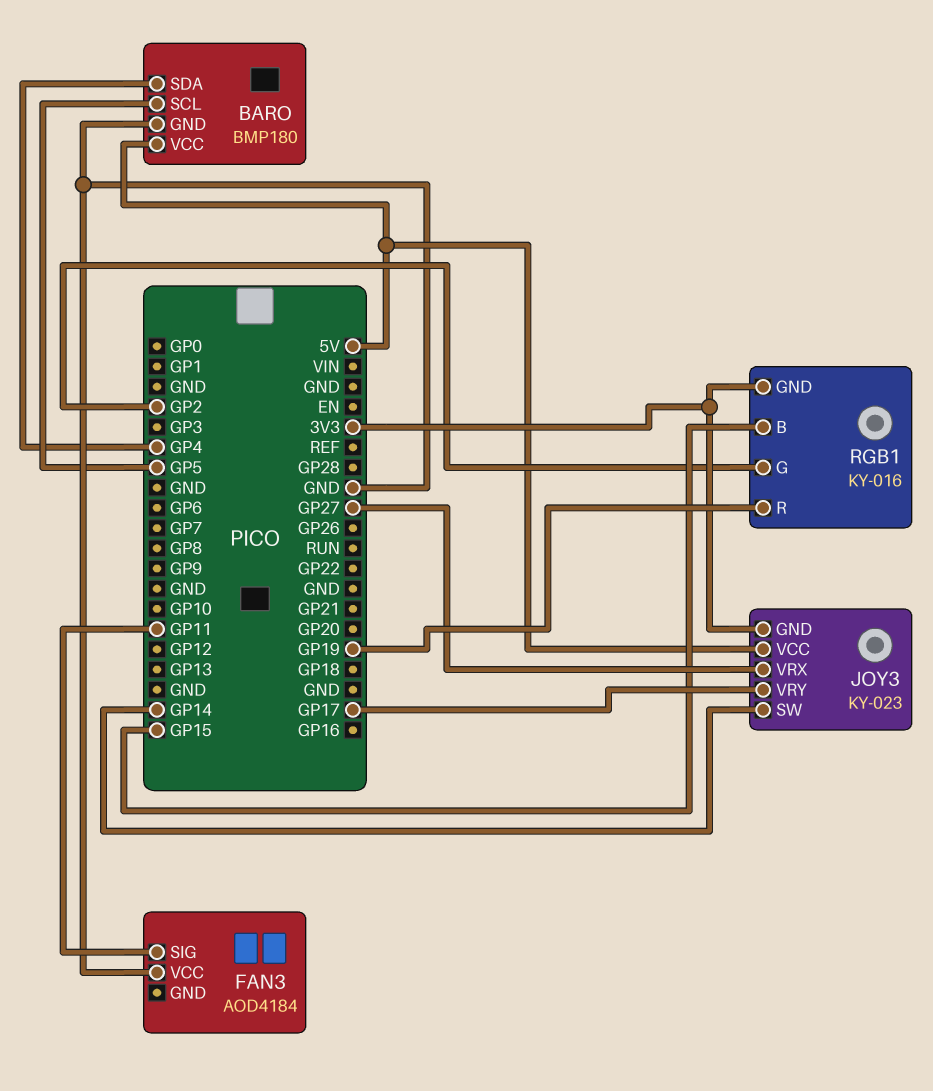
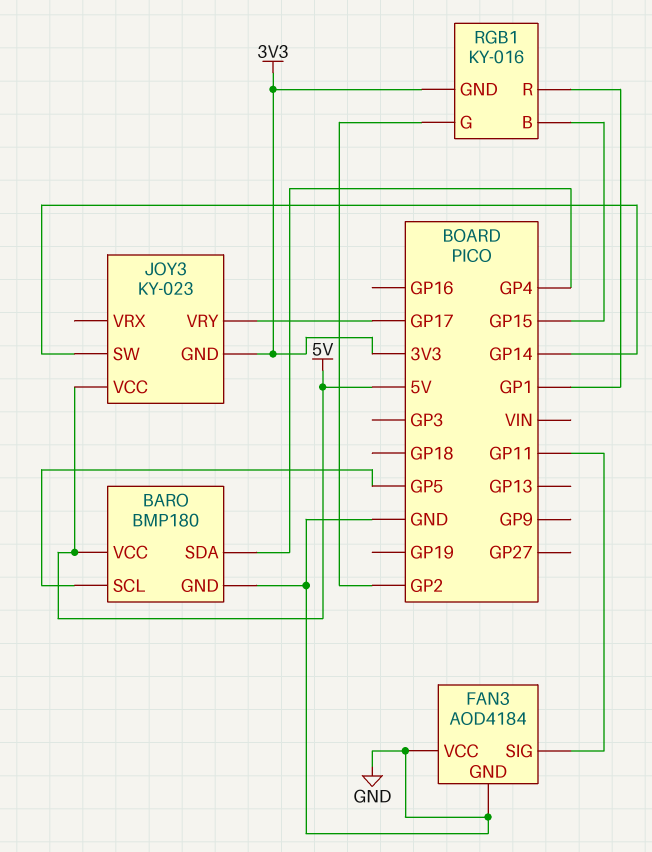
FAN3 pin GND: none -> GND
JOY3 pin VRX: GP27 -> none
RGB1 pin R: GP19 -> GP1

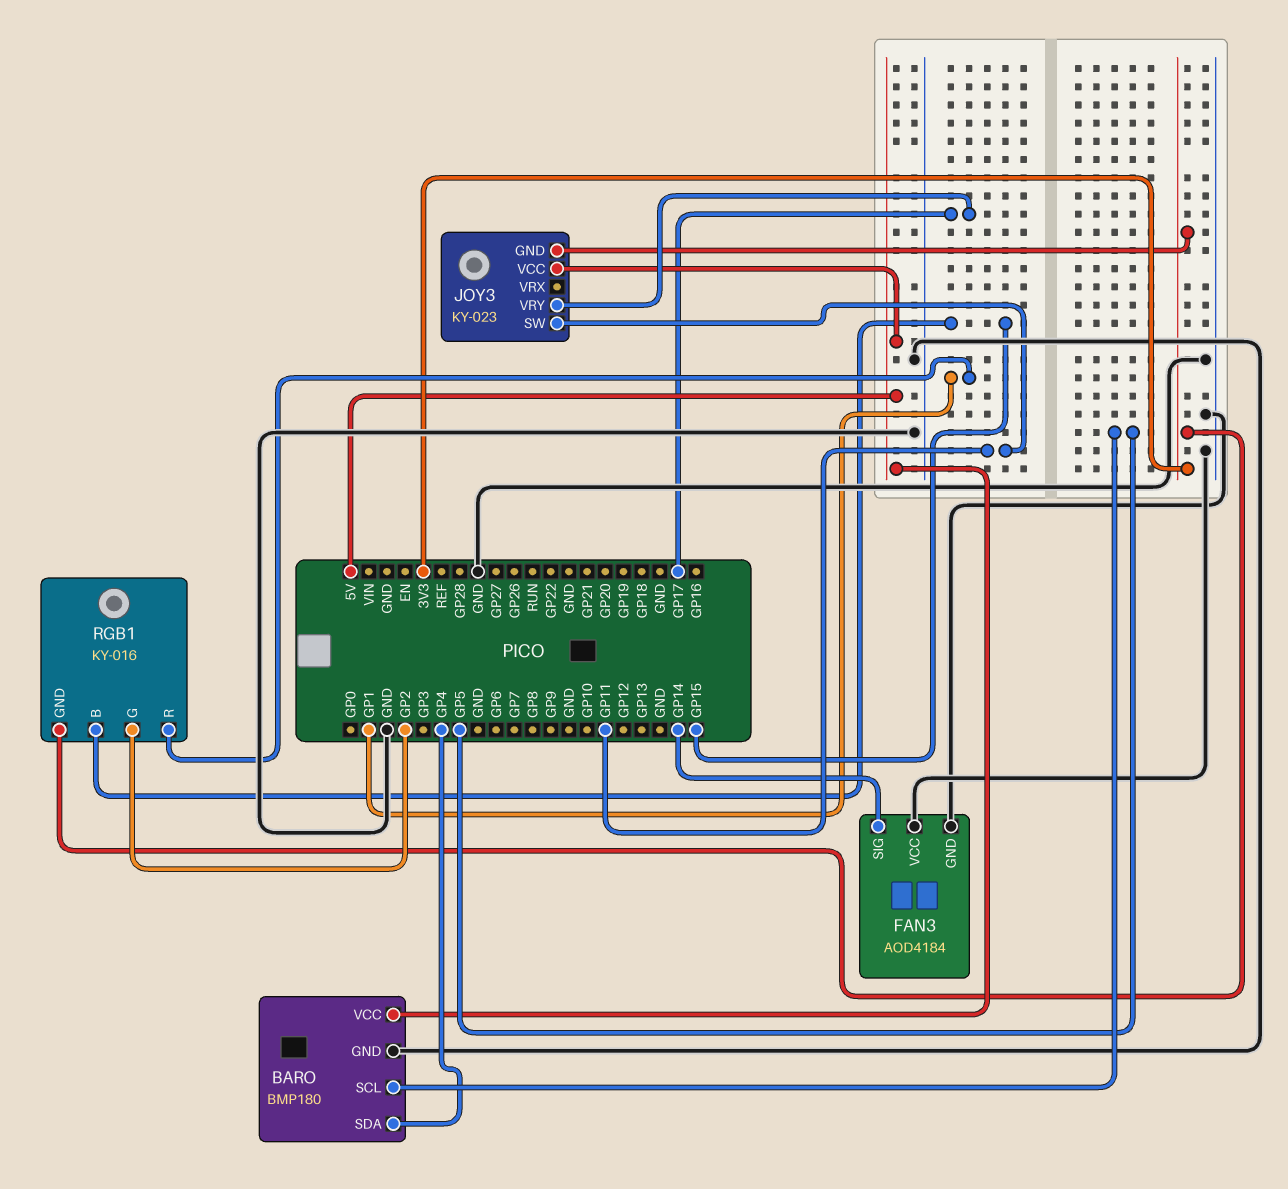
FAN3 pin SIG: GP11 -> GP14
JOY3 pin SW: GP14 -> GP11

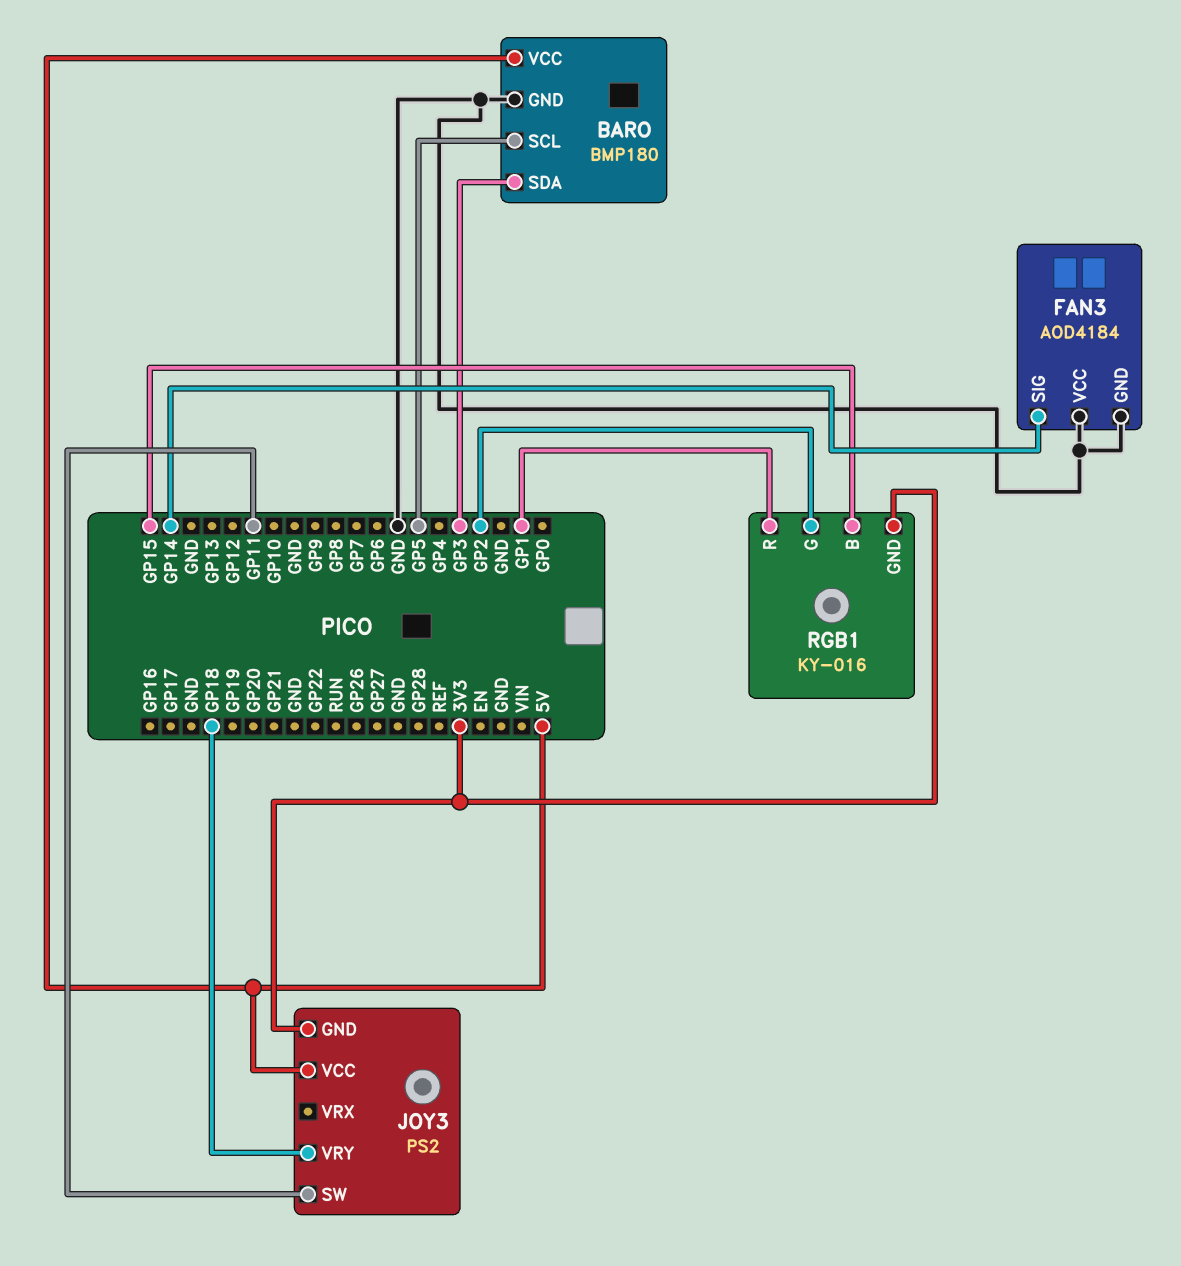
BARO pin SDA: GP4 -> GP3
JOY3: KY-023 -> PS2
JOY3 pin VRY: GP17 -> GP18

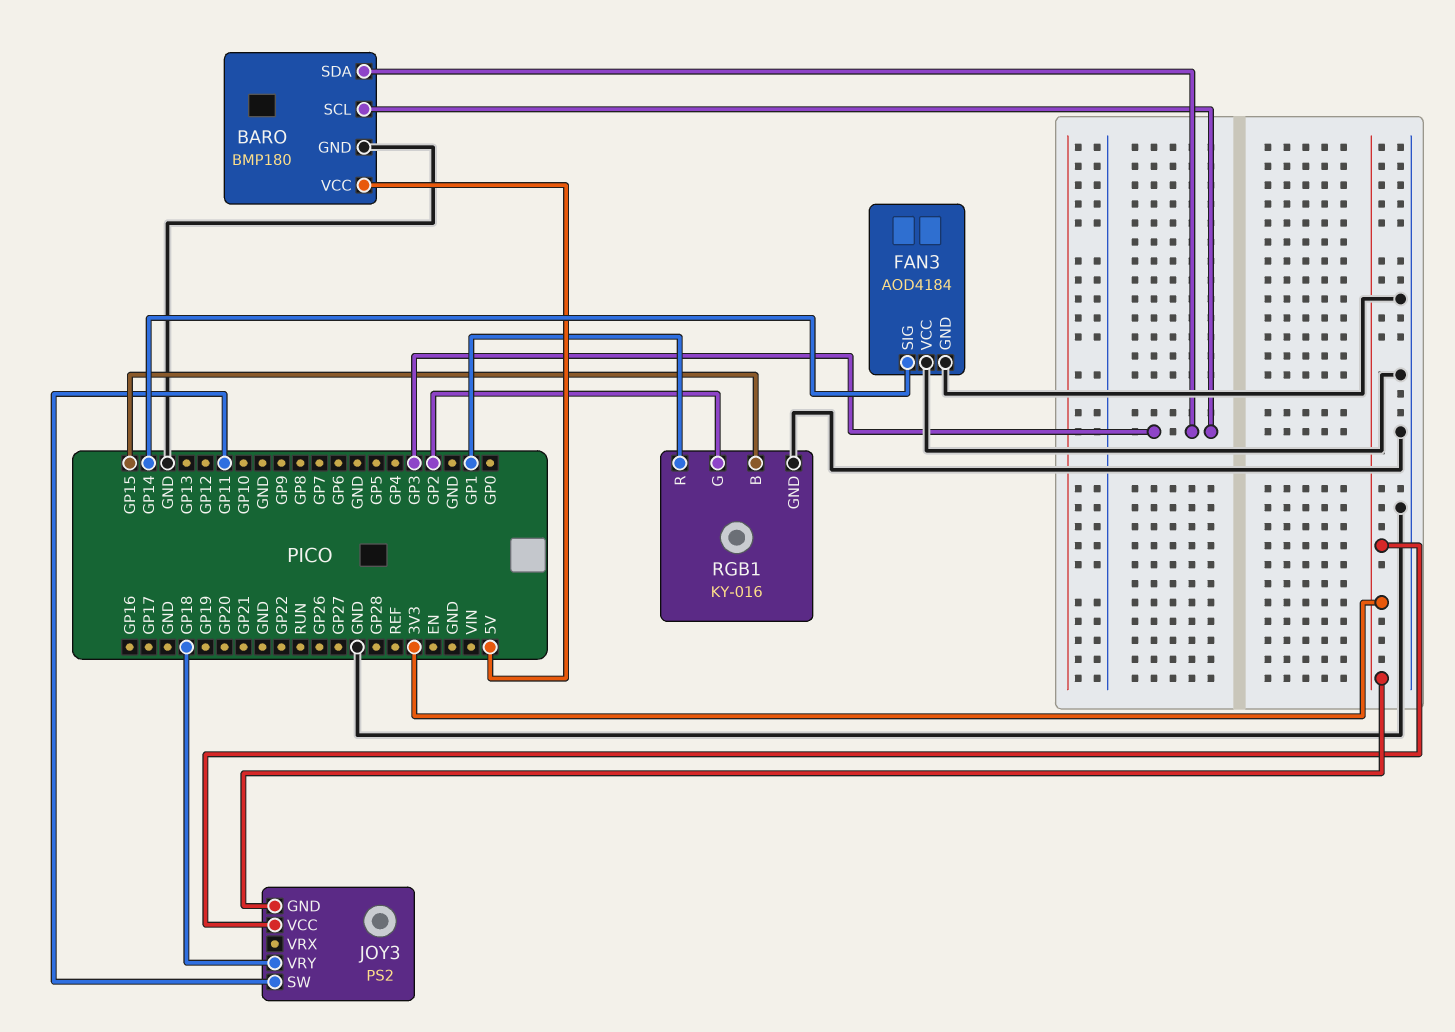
BARO pin SCL: GP5 -> GP3
JOY3 pin VCC: 5V -> 3V3
RGB1 pin GND: 3V3 -> GND

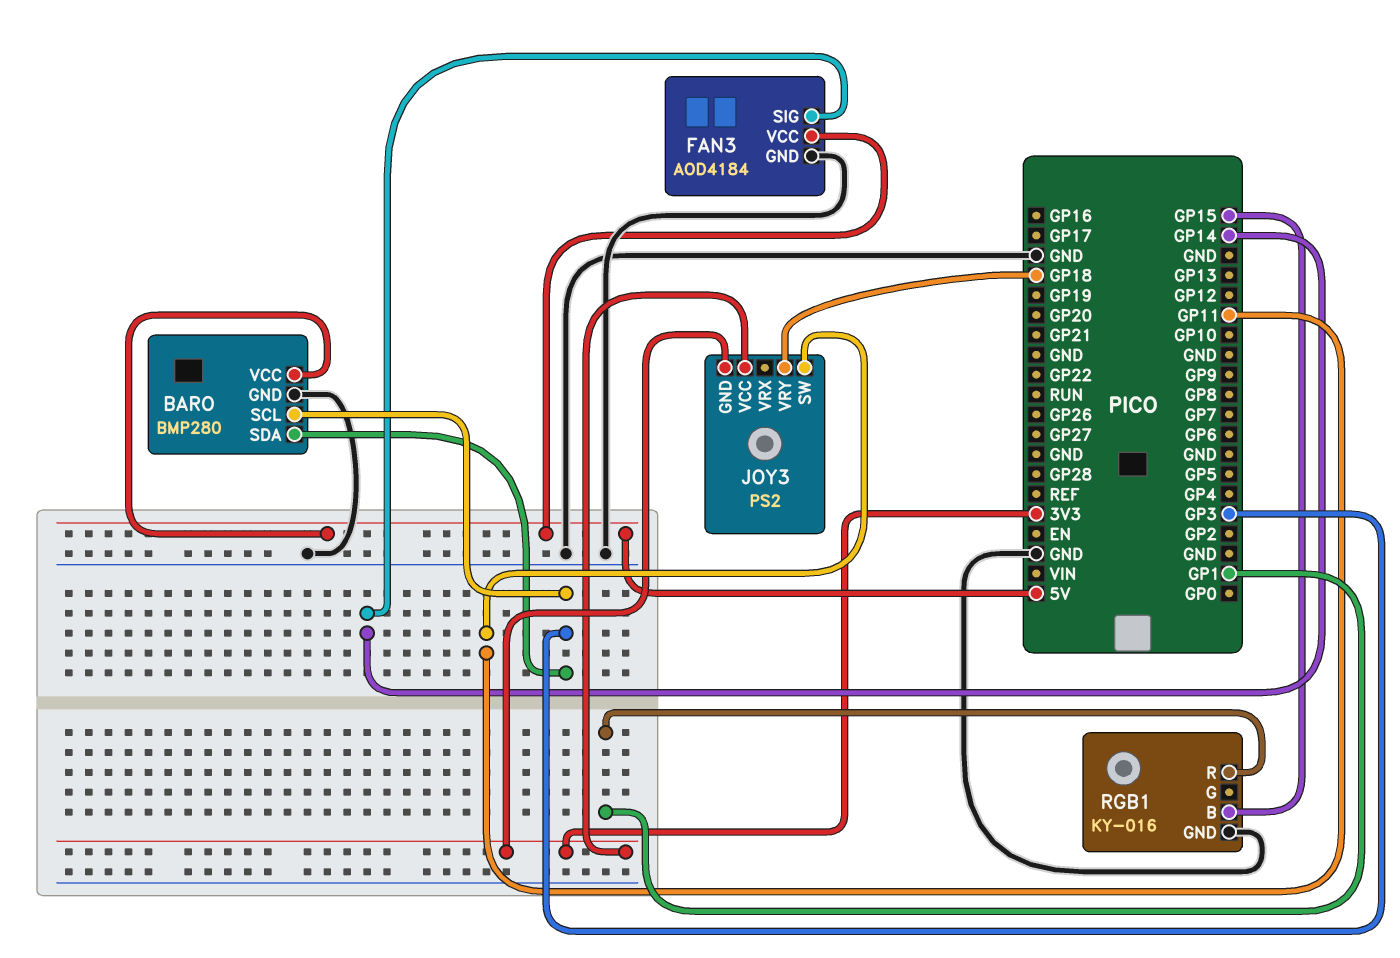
BARO: BMP180 -> BMP280
FAN3 pin VCC: GND -> 5V
RGB1 pin G: GP2 -> none

